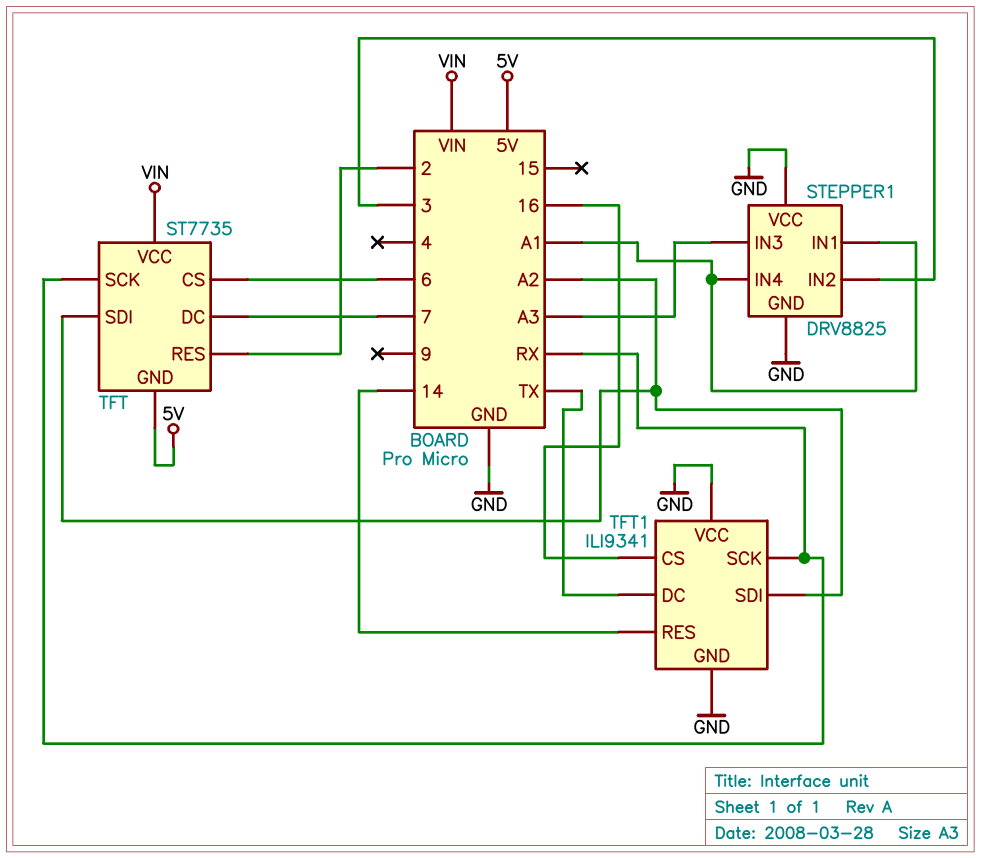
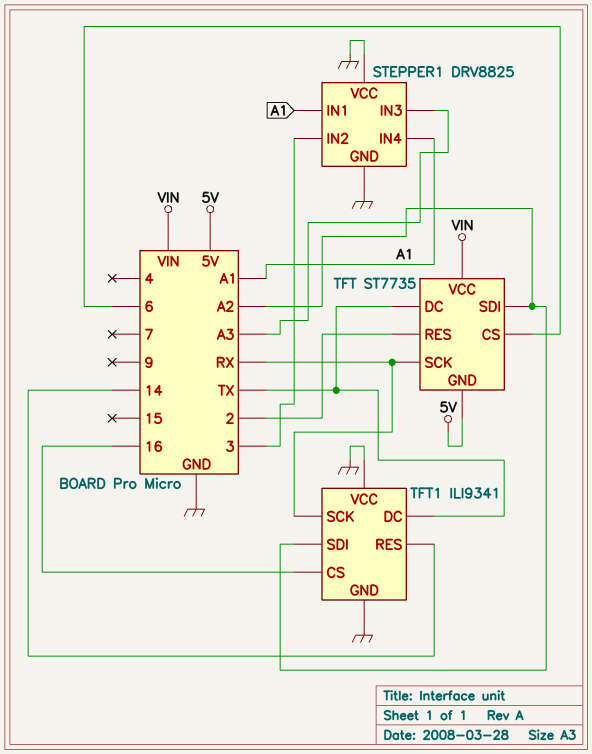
TFT pin DC: 7 -> TX

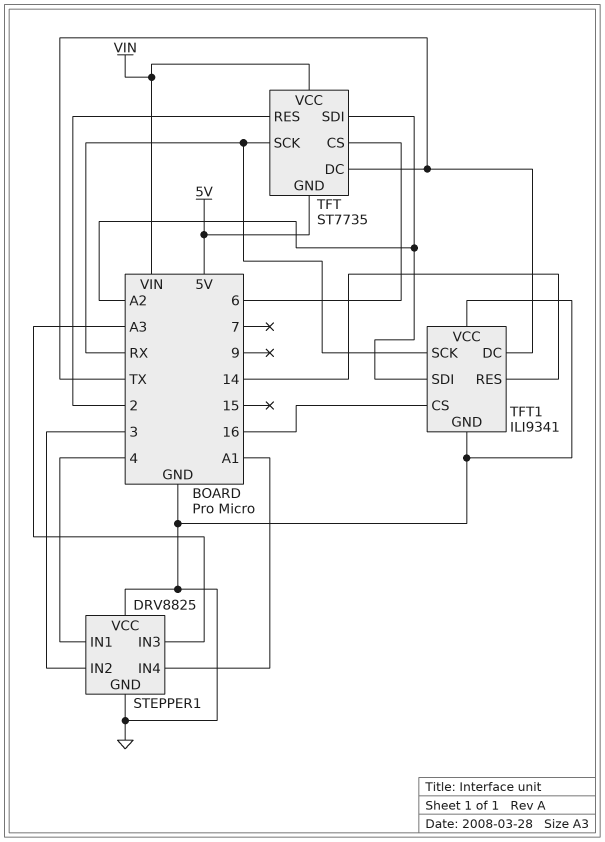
STEPPER1 pin IN1: A1 -> 4

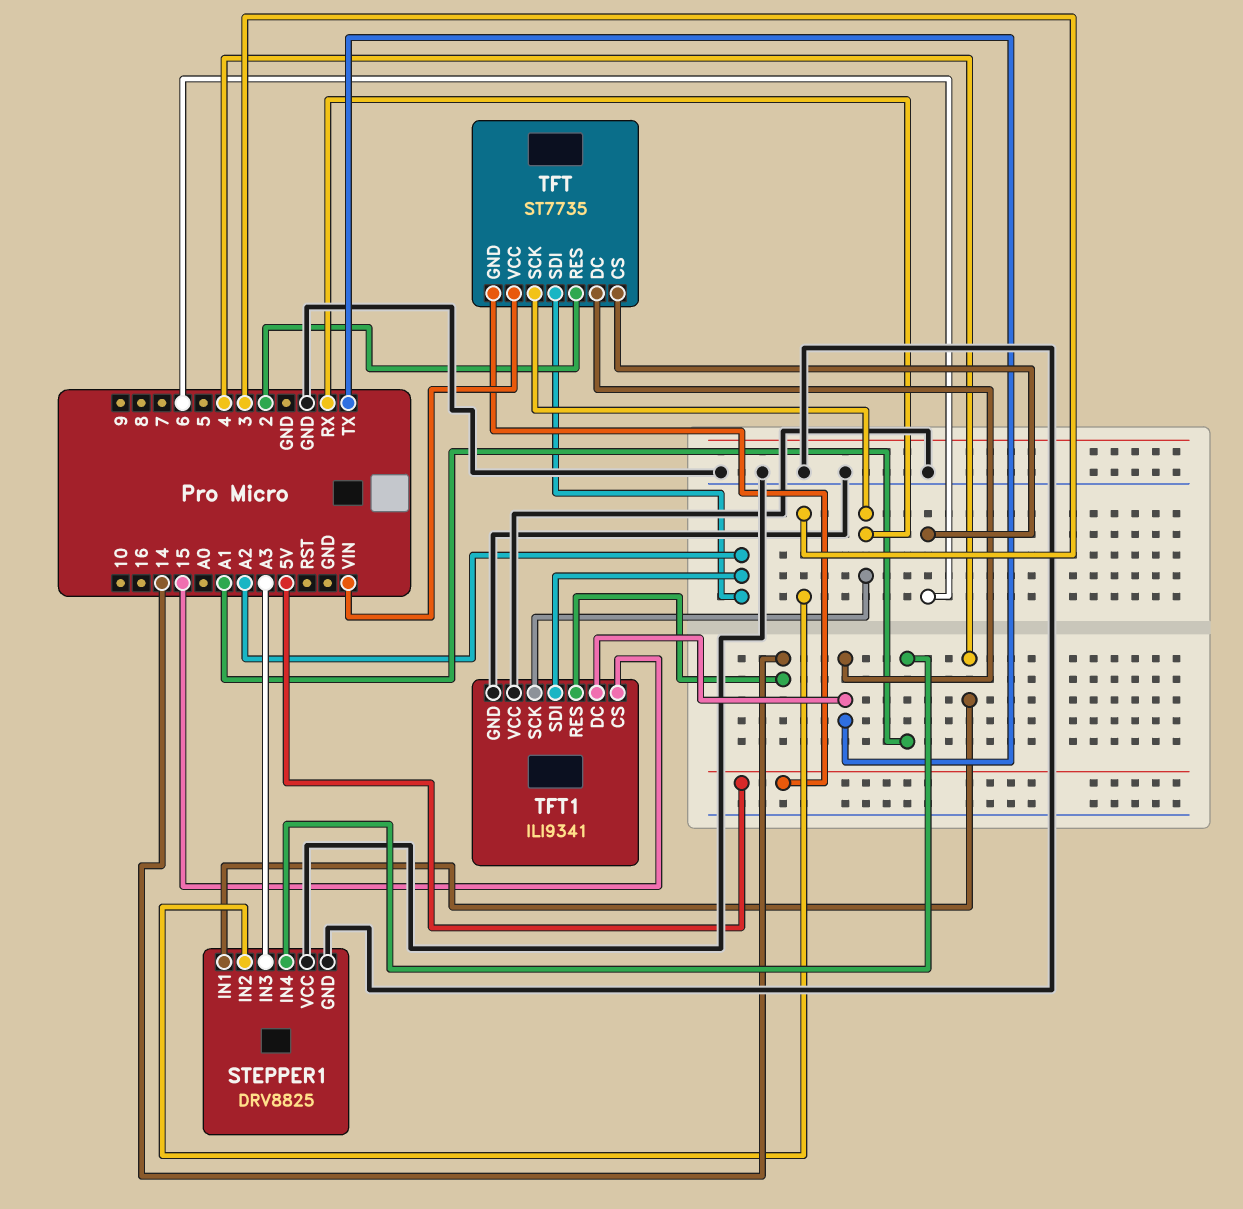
TFT1 pin CS: 16 -> 15

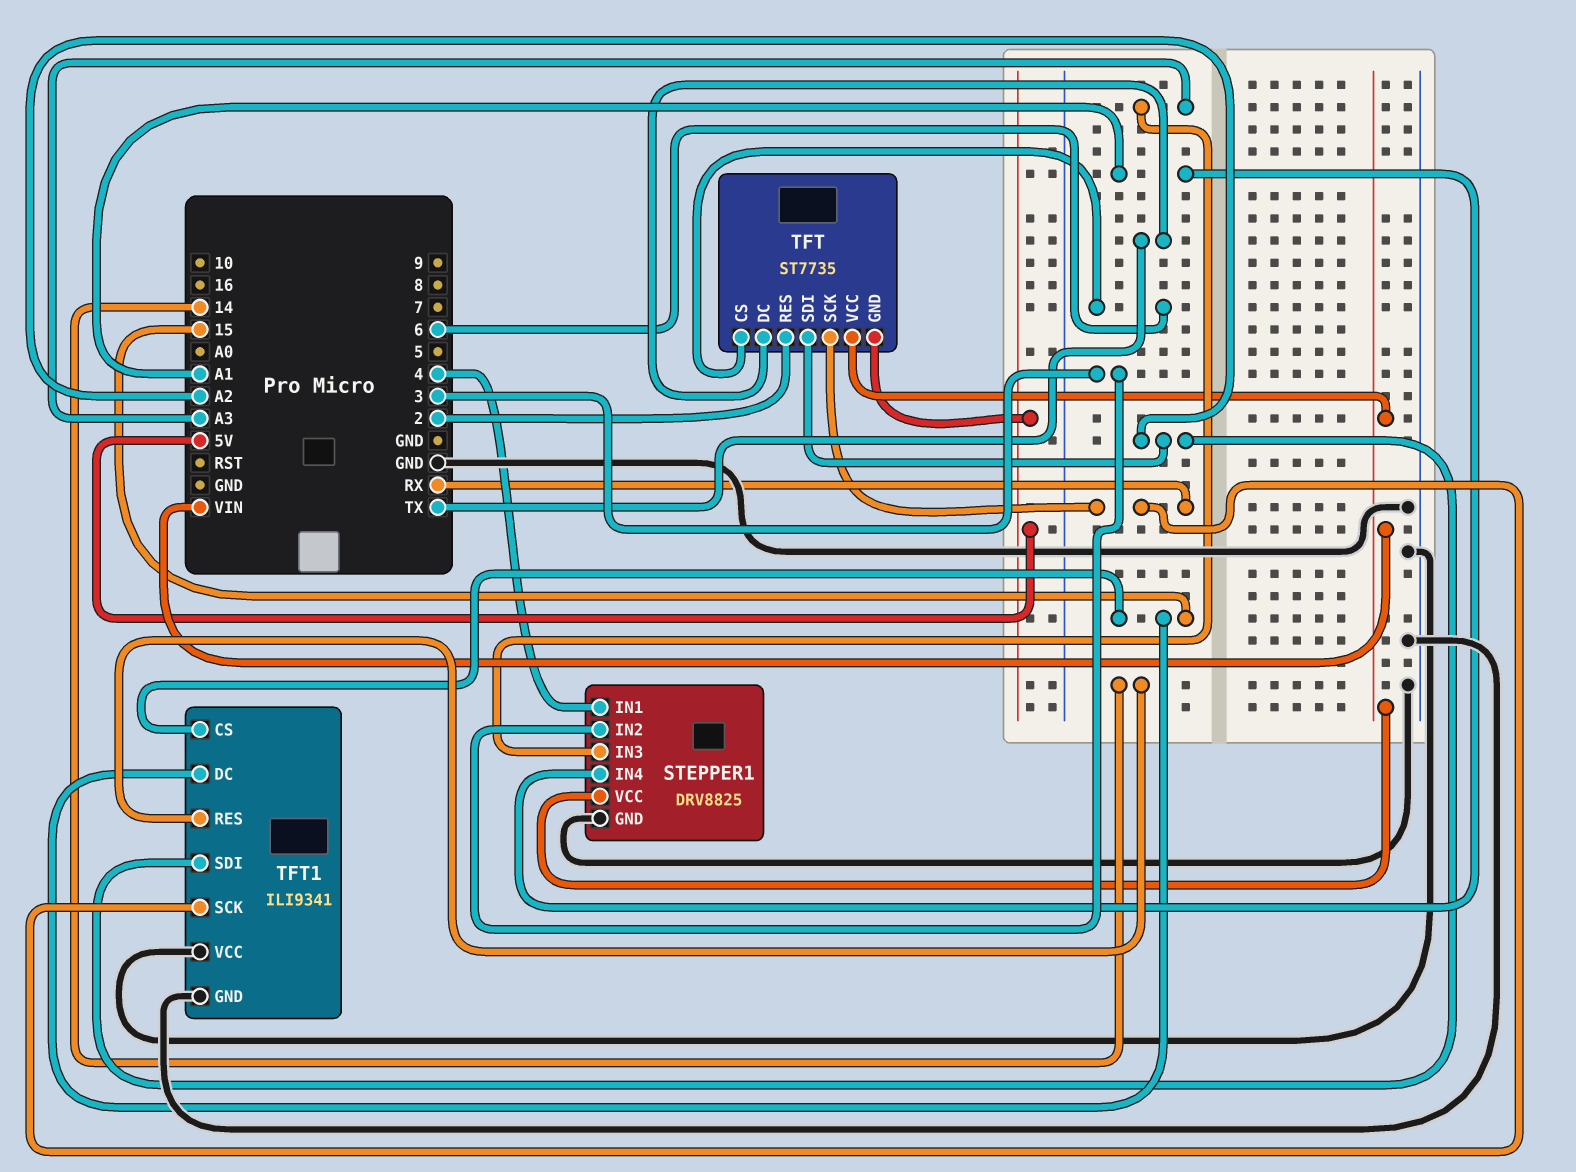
STEPPER1 pin VCC: GND -> VIN
TFT1 pin DC: TX -> 15

